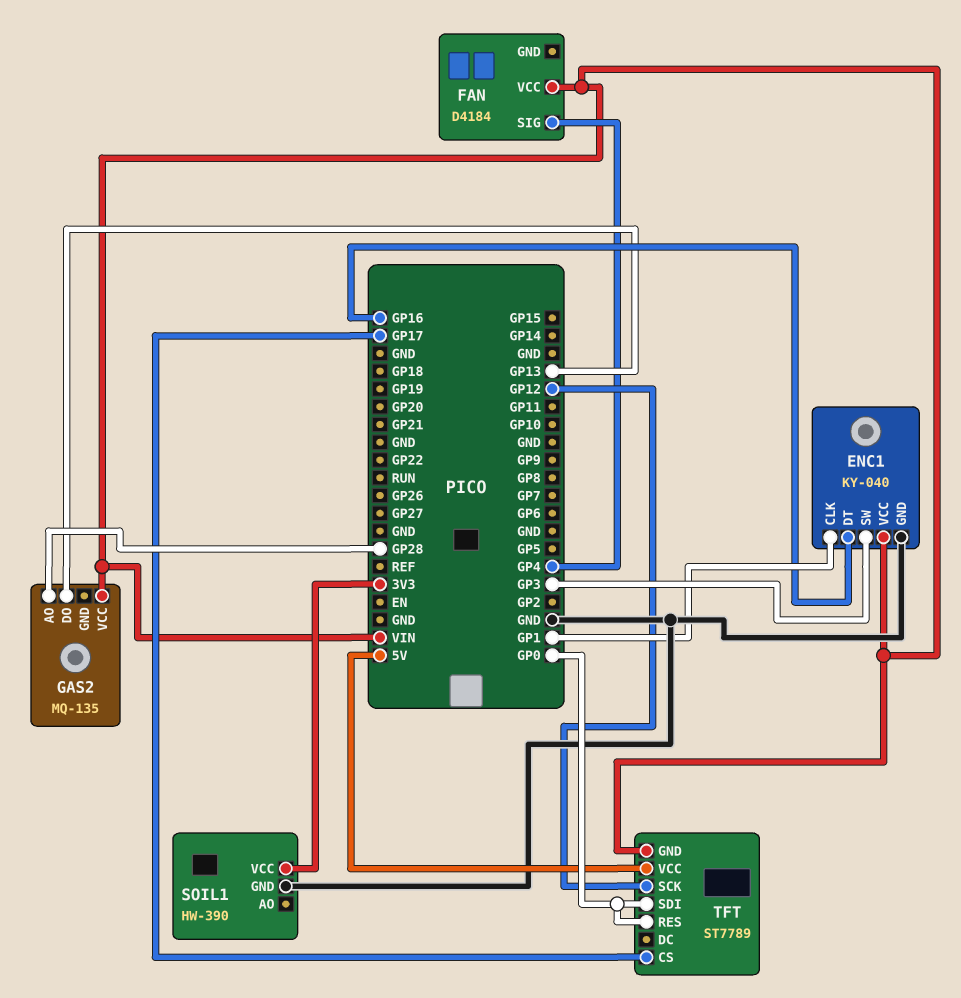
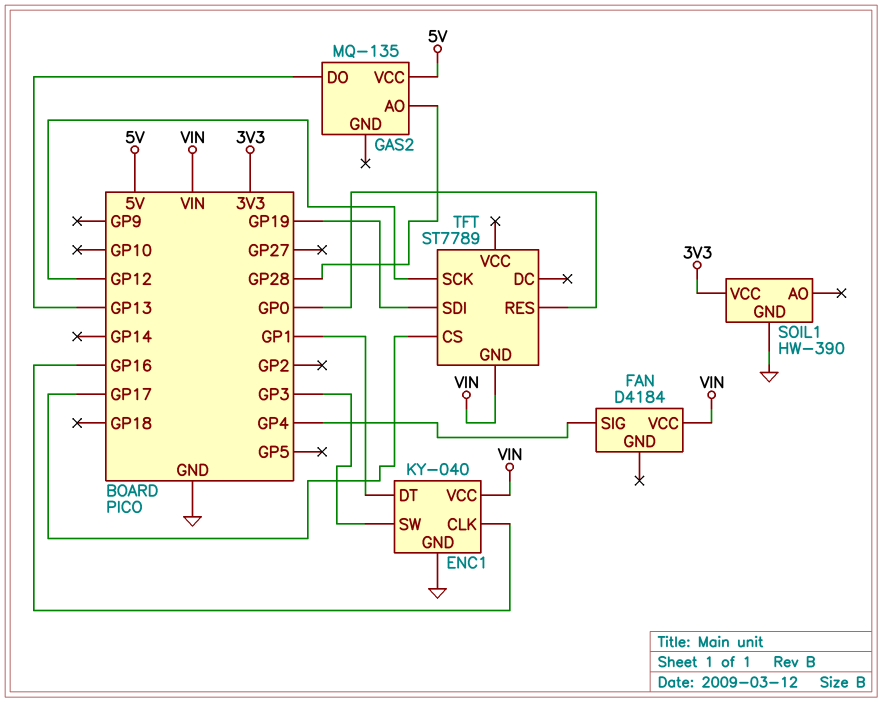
ENC1 pin CLK: GP1 -> GP16
ENC1 pin DT: GP16 -> GP1
GAS2 pin VCC: VIN -> 5V
TFT pin SDI: GP0 -> GP19
TFT pin VCC: 5V -> none

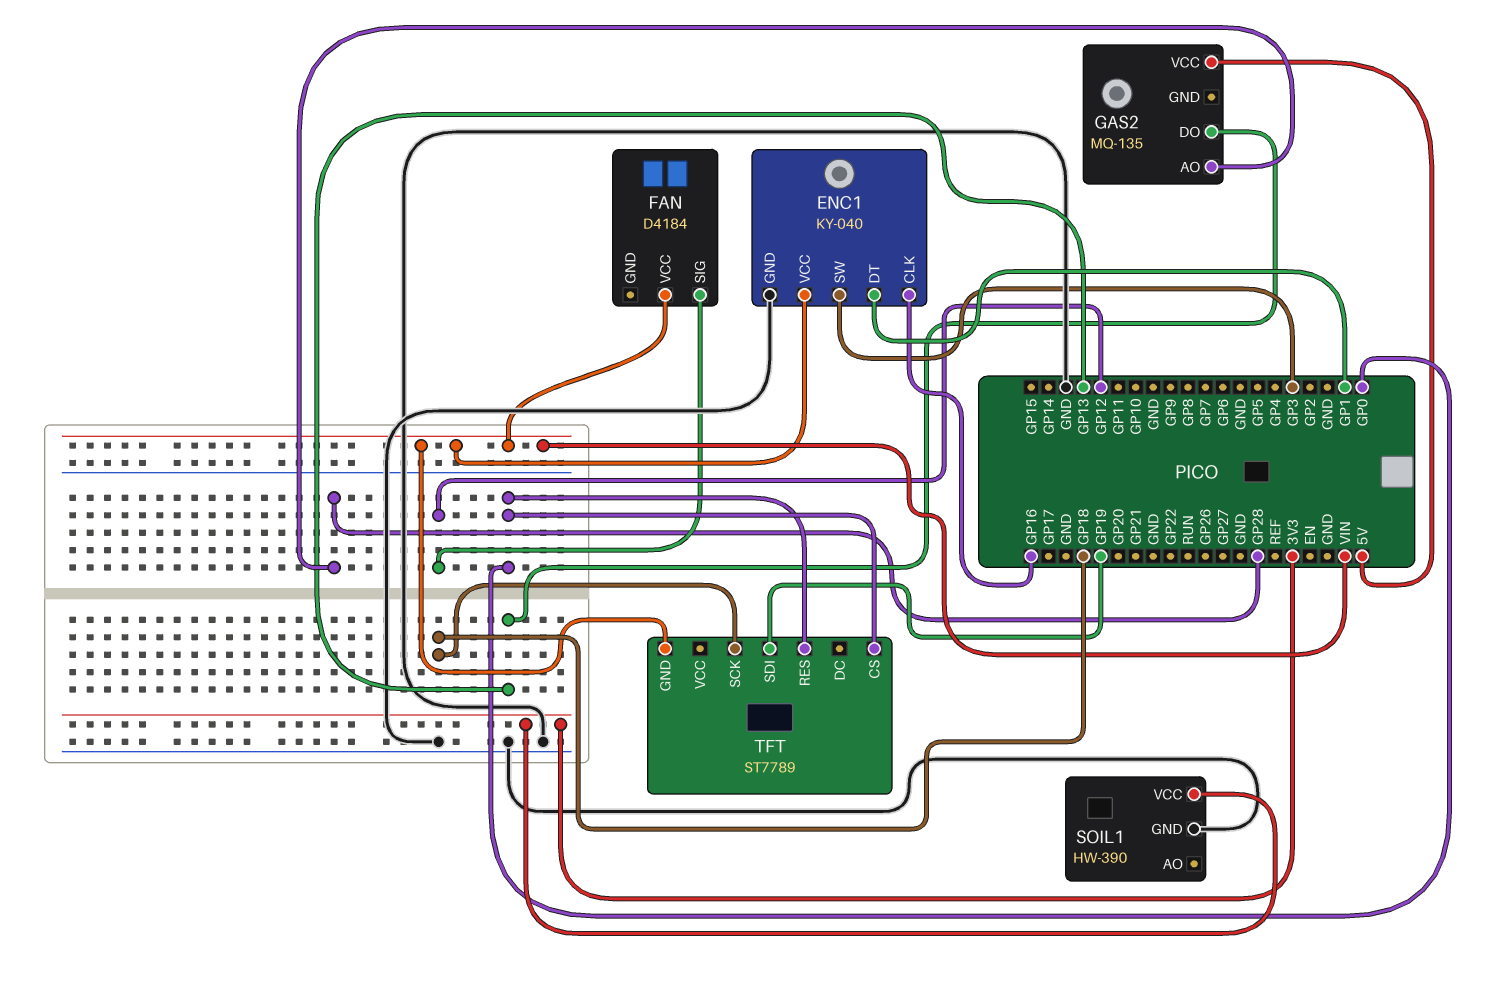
FAN pin SIG: GP4 -> GP12
TFT pin CS: GP17 -> GP0
TFT pin SCK: GP12 -> GP18

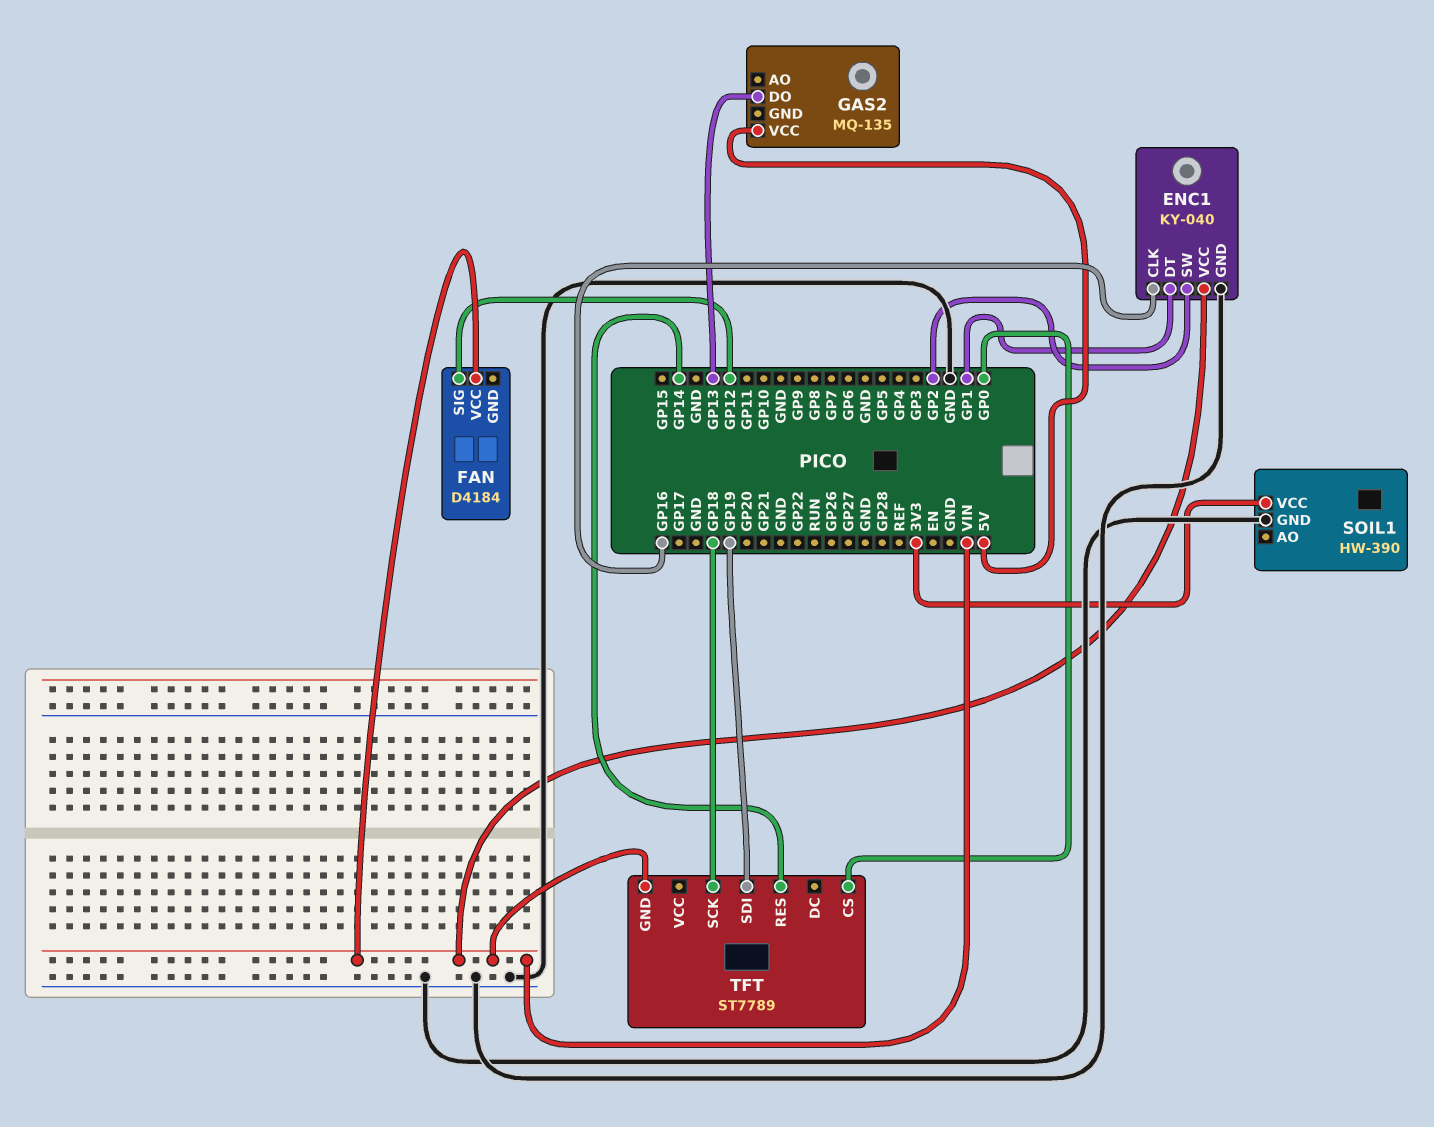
ENC1 pin SW: GP3 -> GP2
GAS2 pin AO: GP28 -> none
TFT pin RES: GP0 -> GP14

